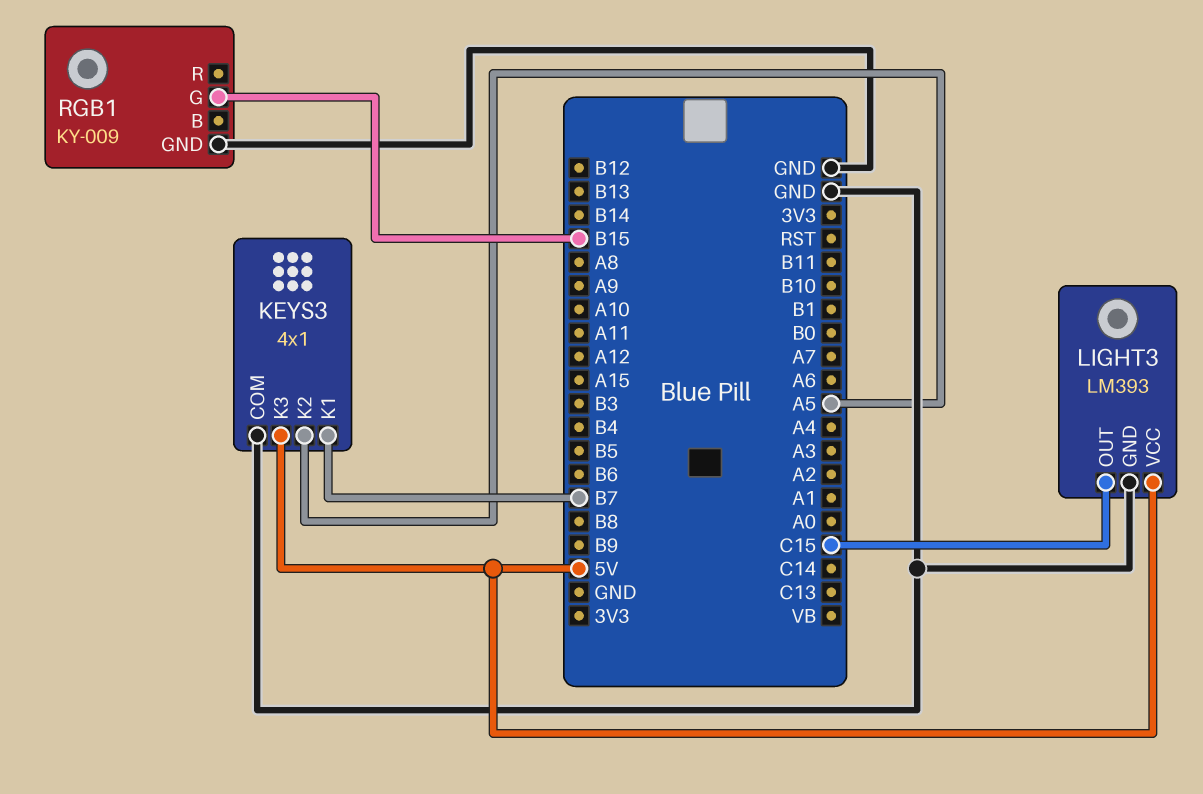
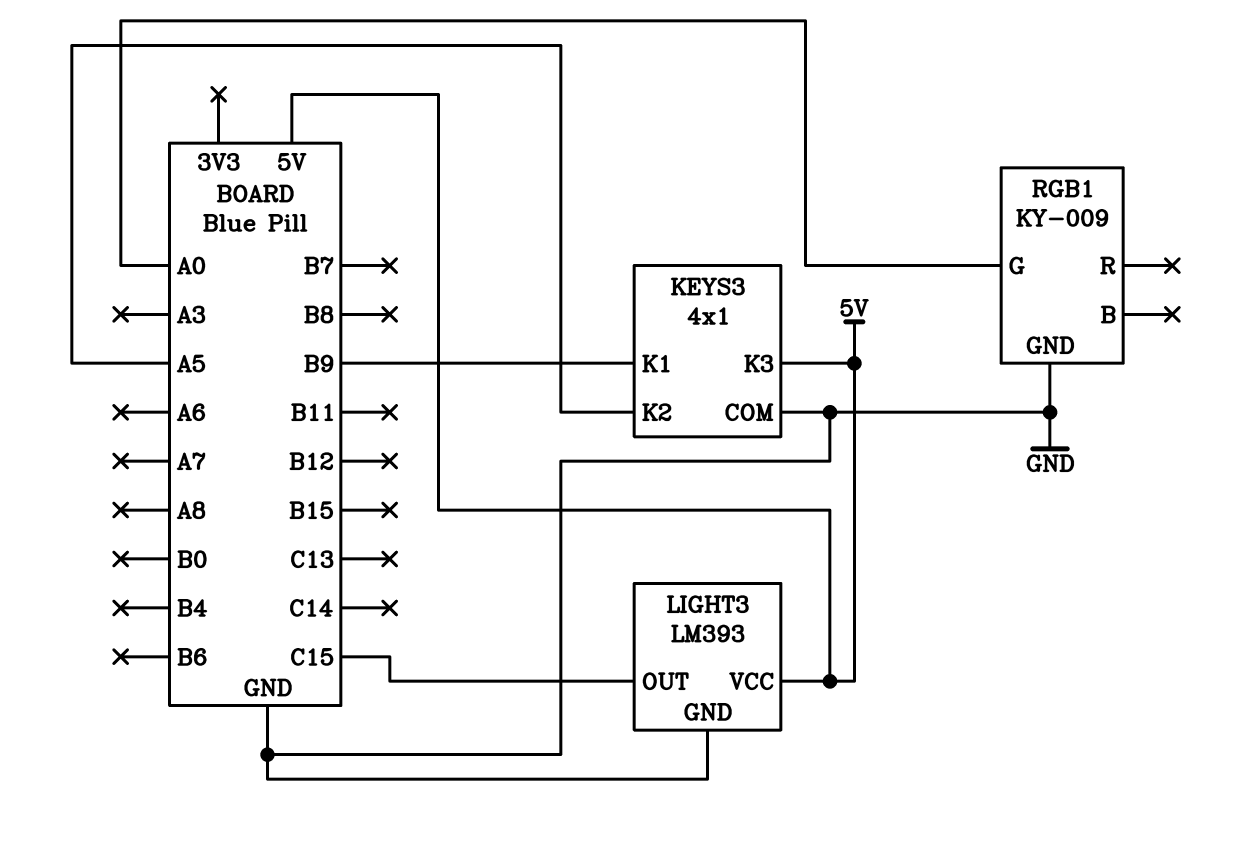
KEYS3 pin K1: B7 -> B9
RGB1 pin G: B15 -> A0

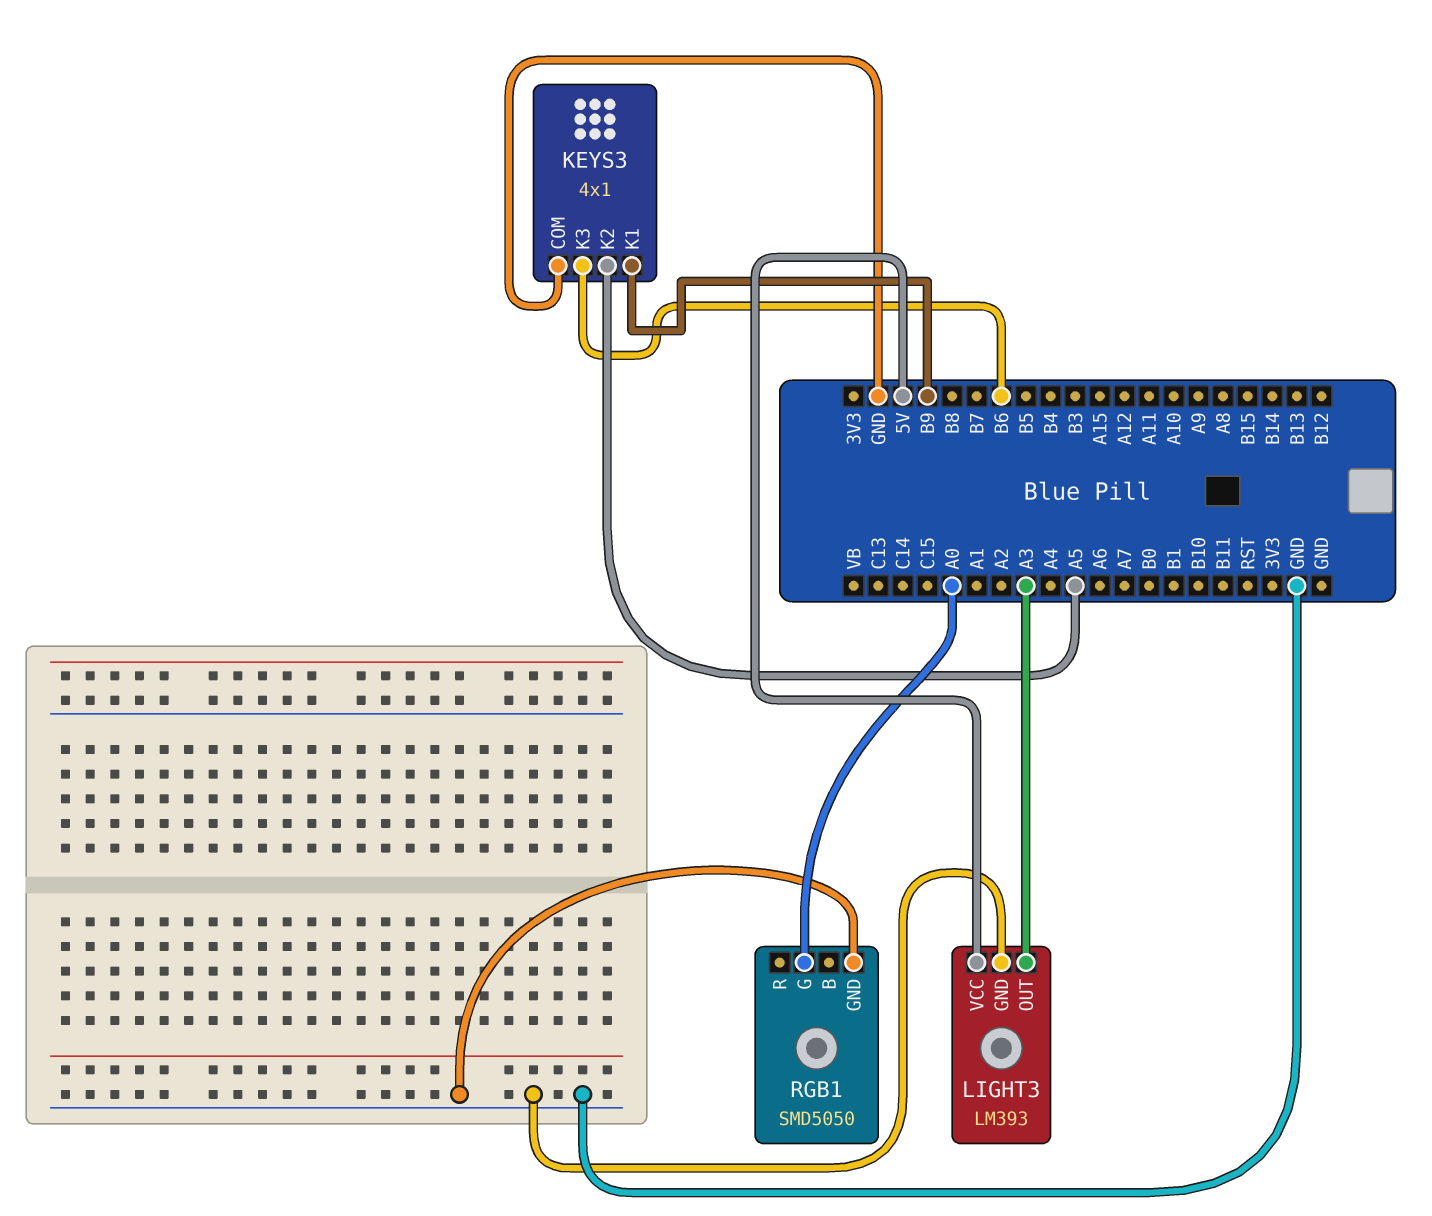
KEYS3 pin K3: 5V -> B6
LIGHT3 pin OUT: C15 -> A3
RGB1: KY-009 -> SMD5050

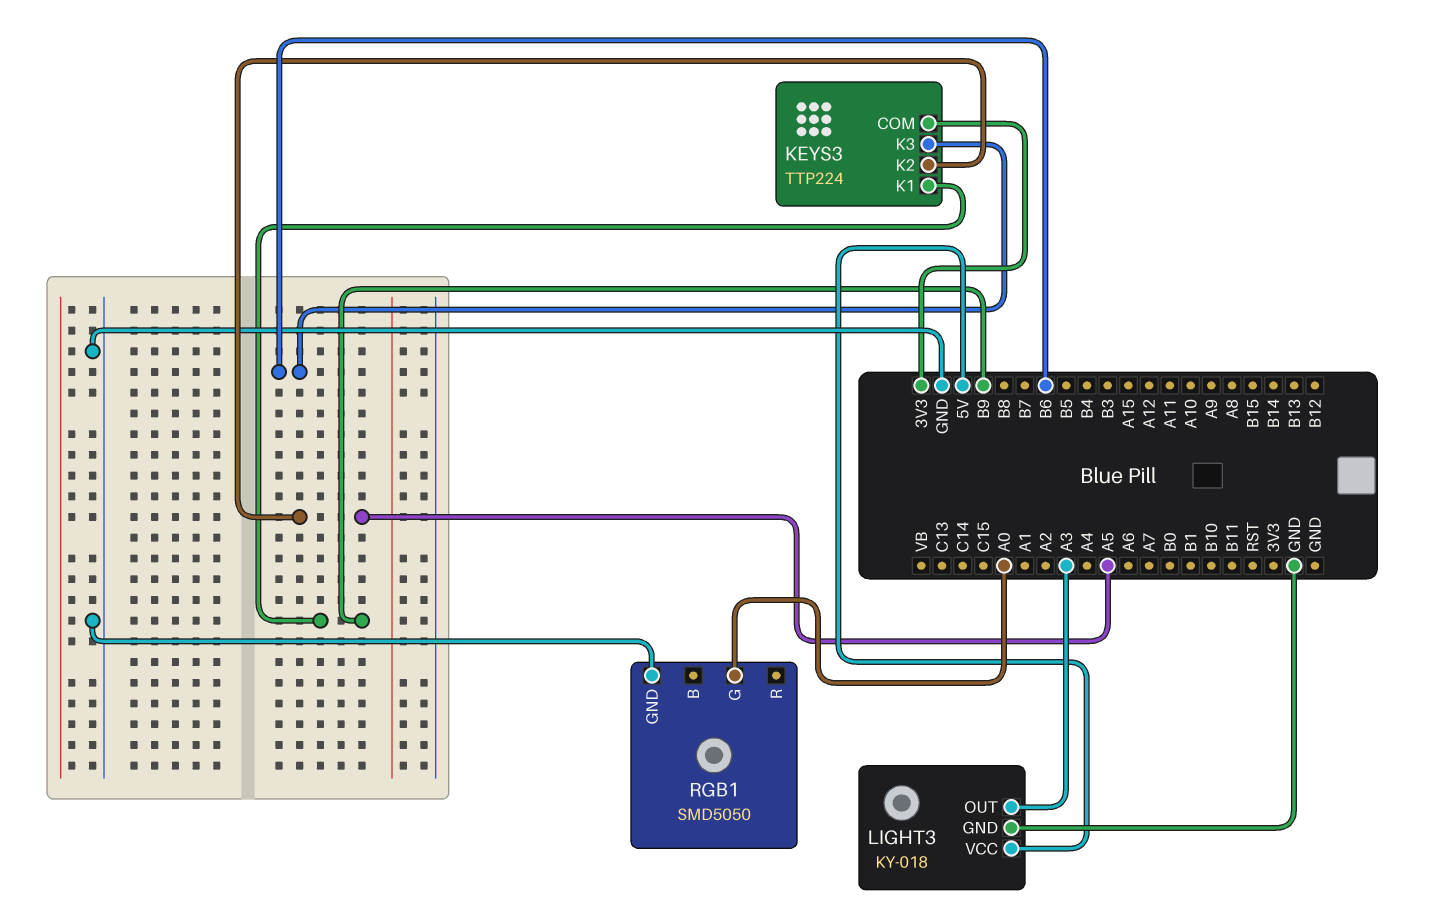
KEYS3: 4x1 -> TTP224
KEYS3 pin COM: GND -> 3V3
LIGHT3: LM393 -> KY-018

